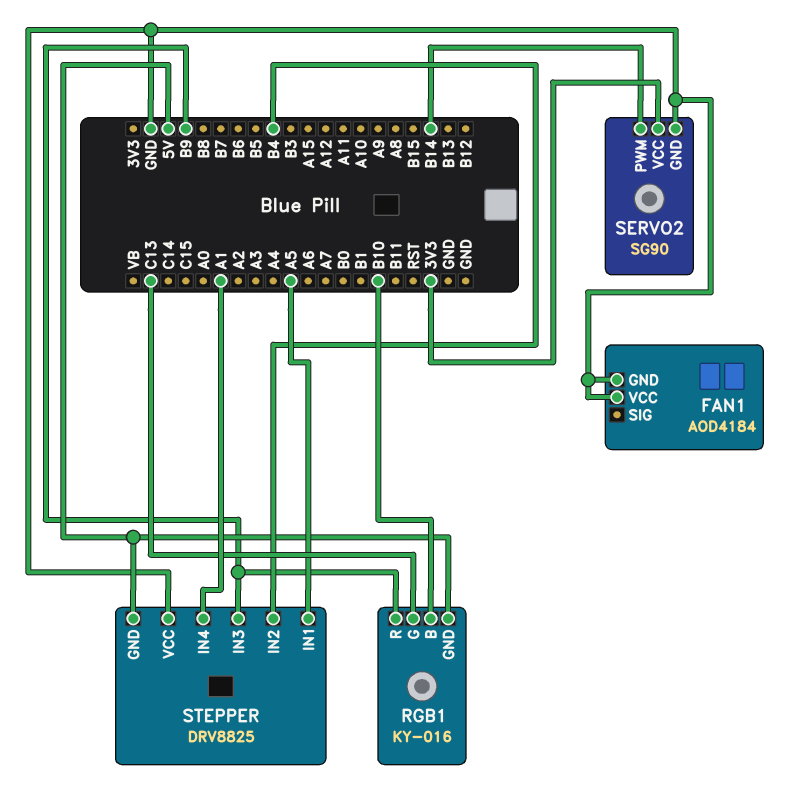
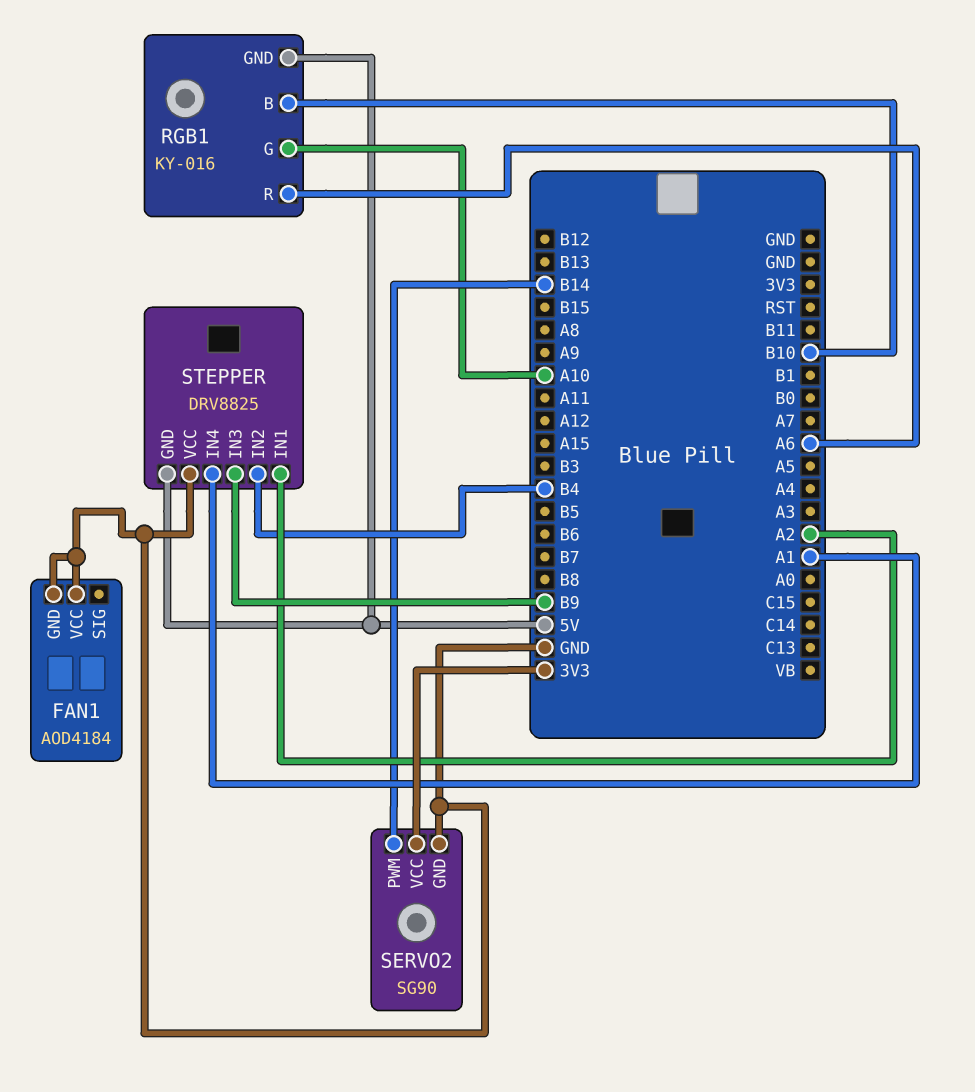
RGB1 pin G: C13 -> A10
RGB1 pin R: B9 -> A6
STEPPER pin IN1: A5 -> A2

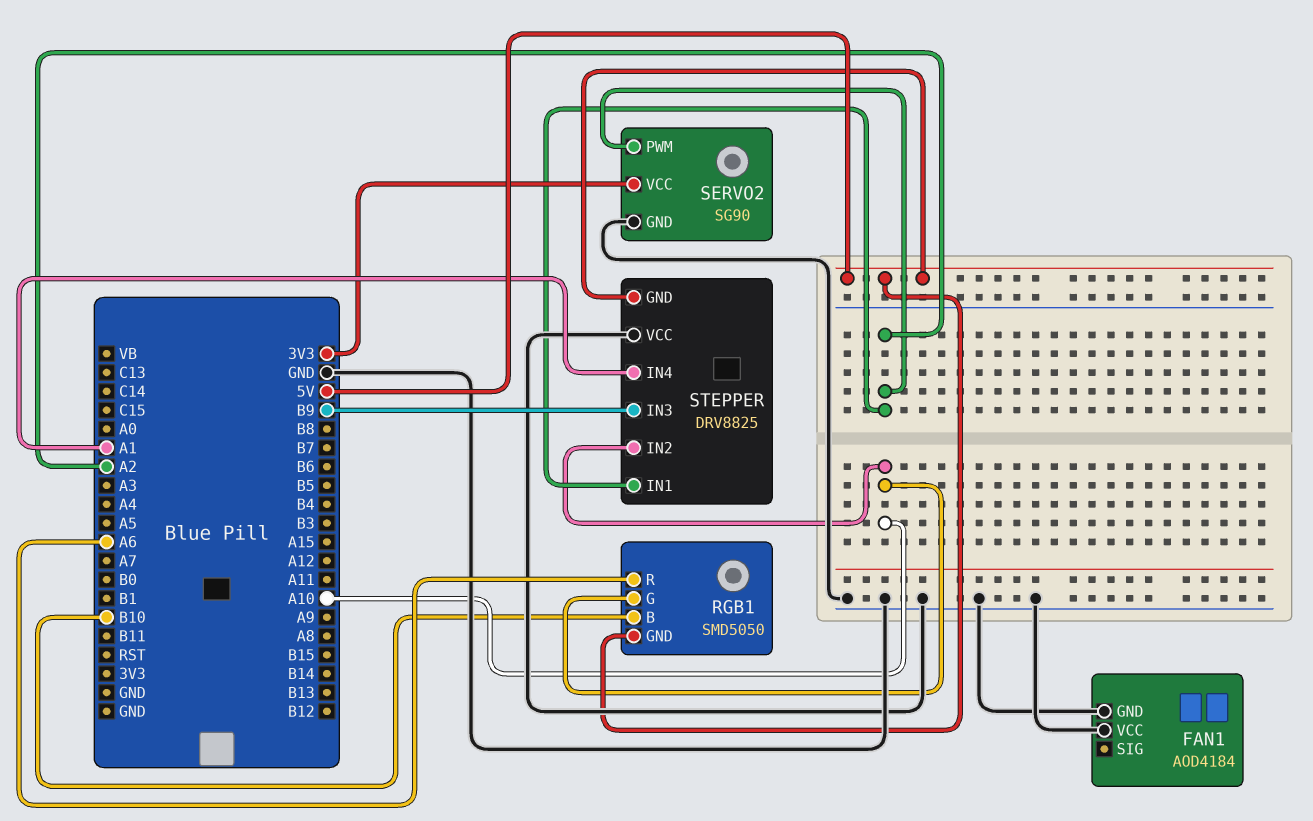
RGB1: KY-016 -> SMD5050
SERVO2 pin PWM: B14 -> A2
STEPPER pin IN2: B4 -> A10

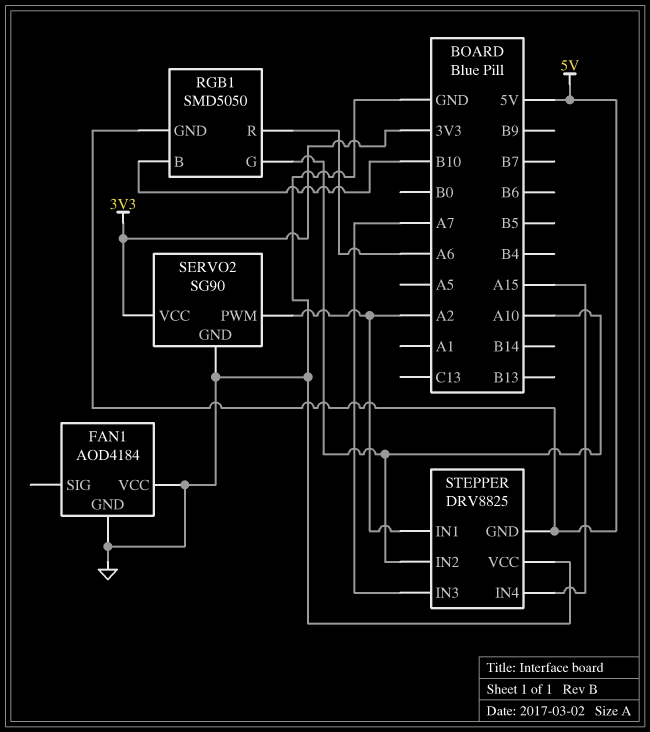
STEPPER pin IN3: B9 -> A7
STEPPER pin IN4: A1 -> A15

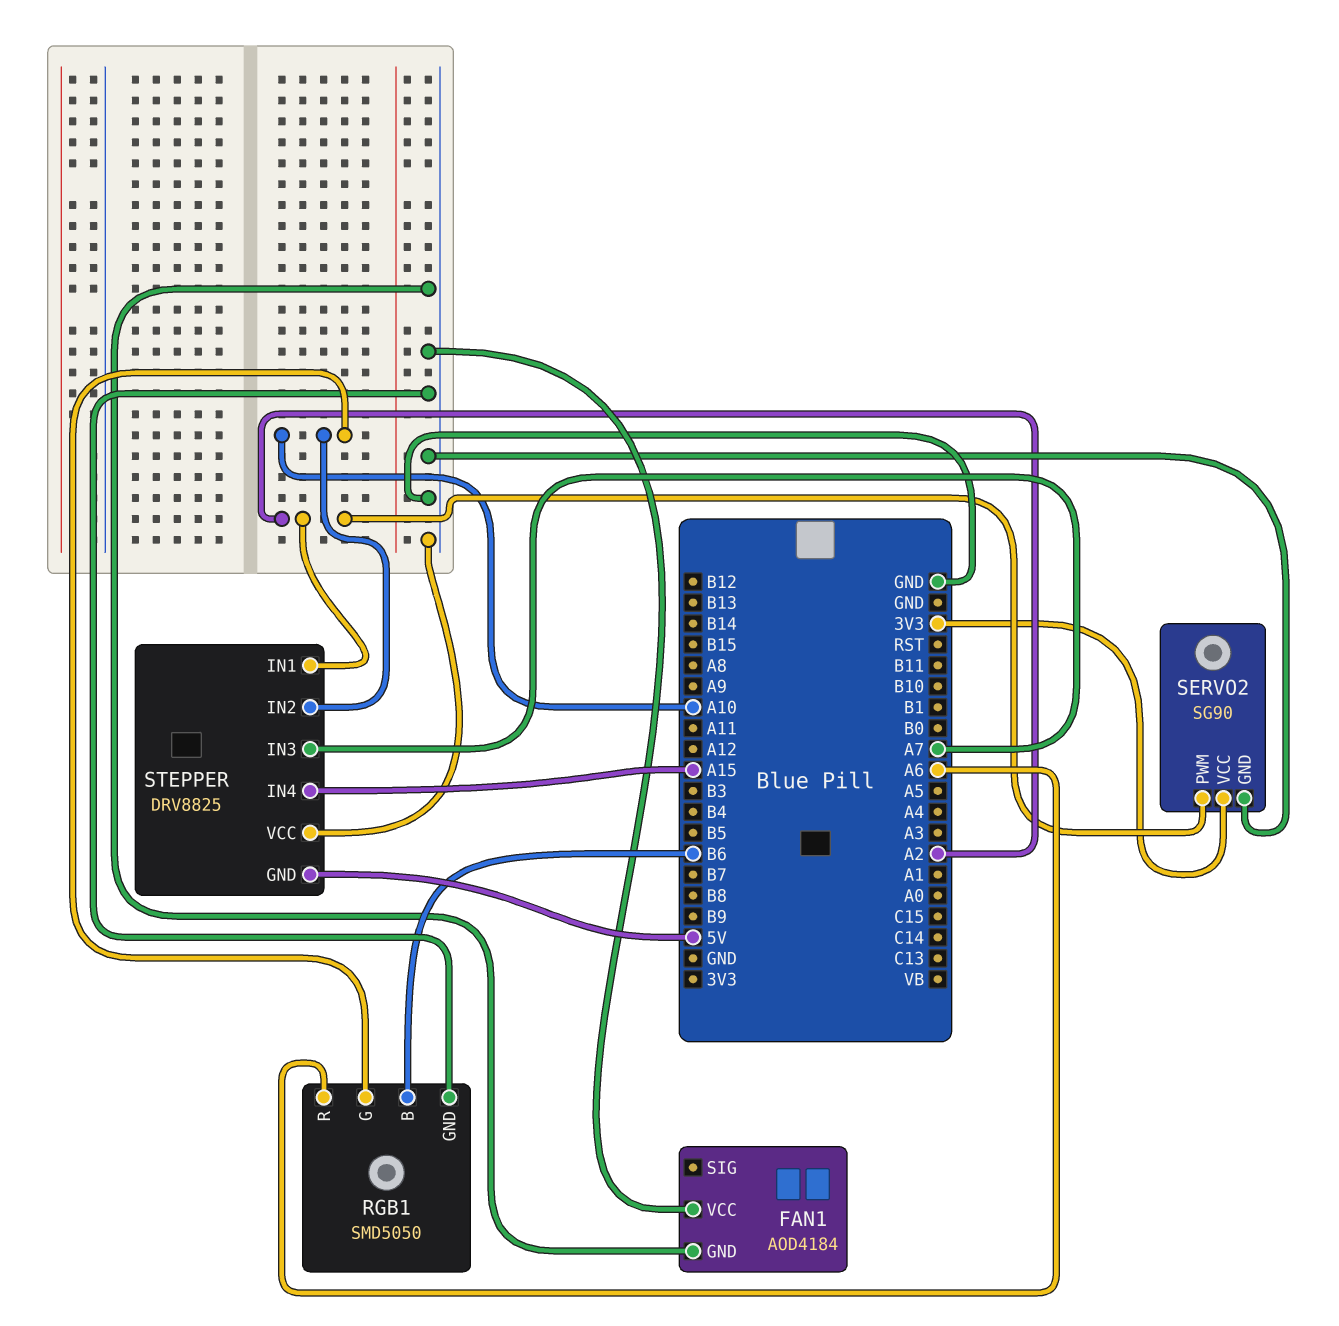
RGB1 pin B: B10 -> B6
RGB1 pin GND: 5V -> GND

